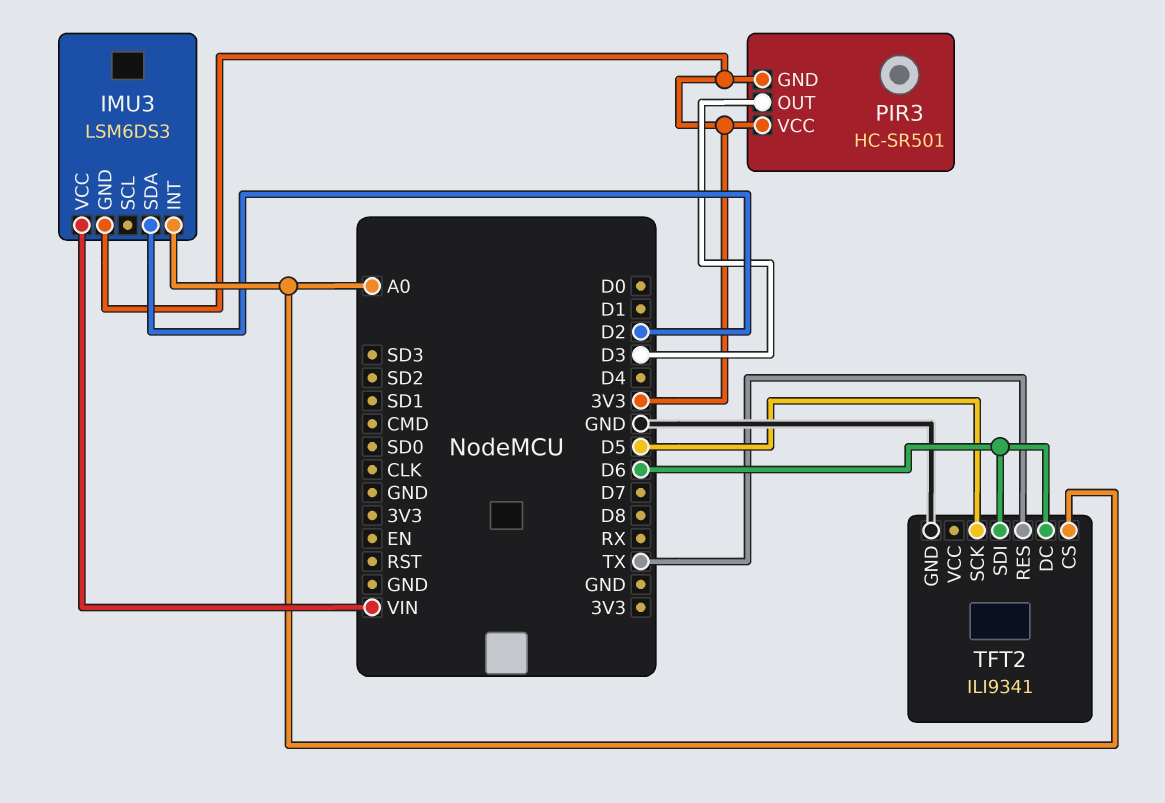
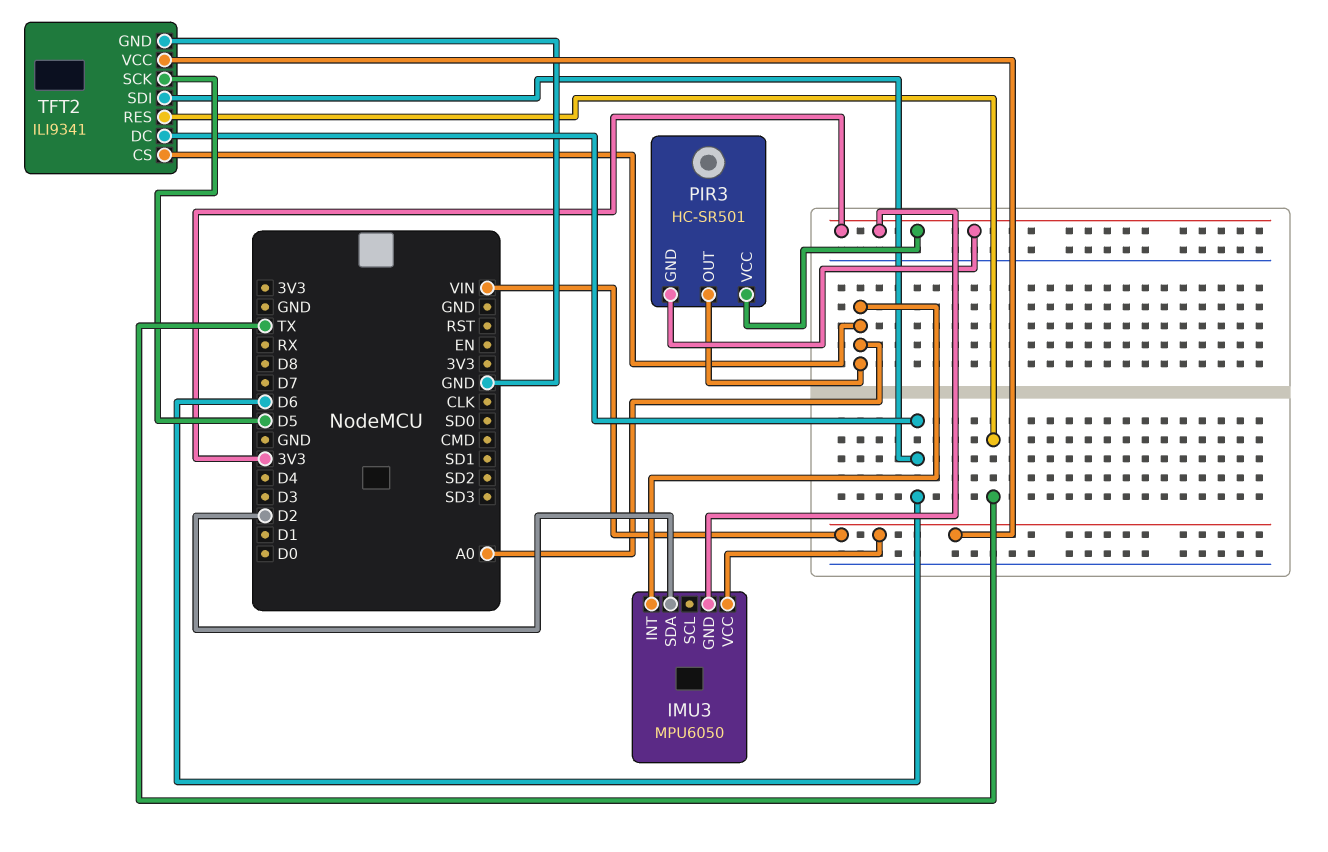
IMU3: LSM6DS3 -> MPU6050
PIR3 pin OUT: D3 -> A0
TFT2 pin VCC: none -> VIN

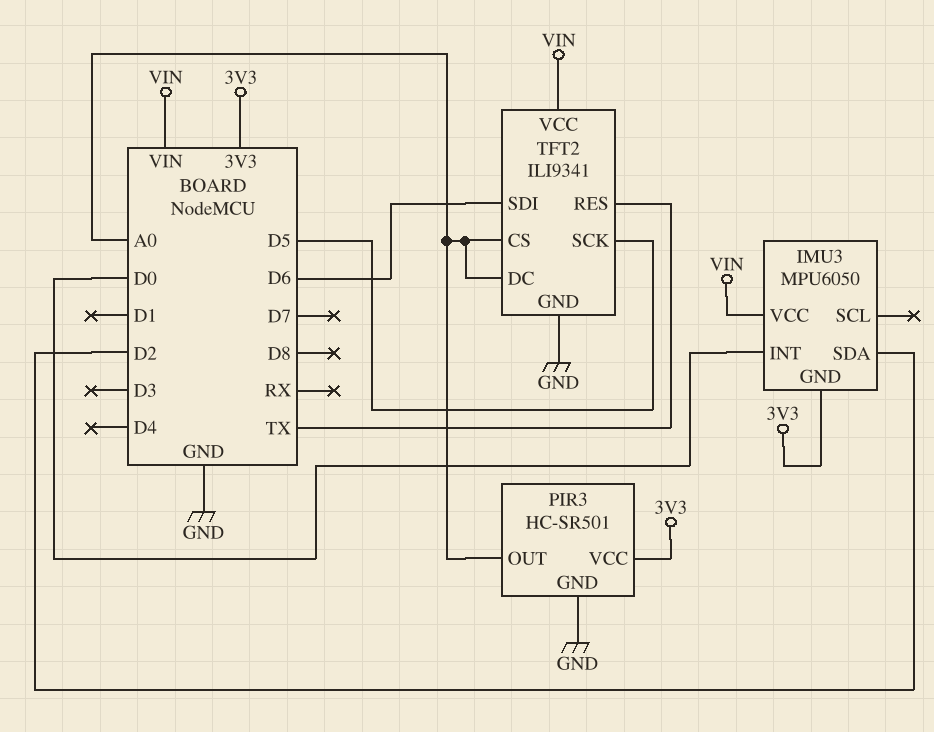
IMU3 pin INT: A0 -> D0
PIR3 pin GND: 3V3 -> GND
TFT2 pin DC: D6 -> A0

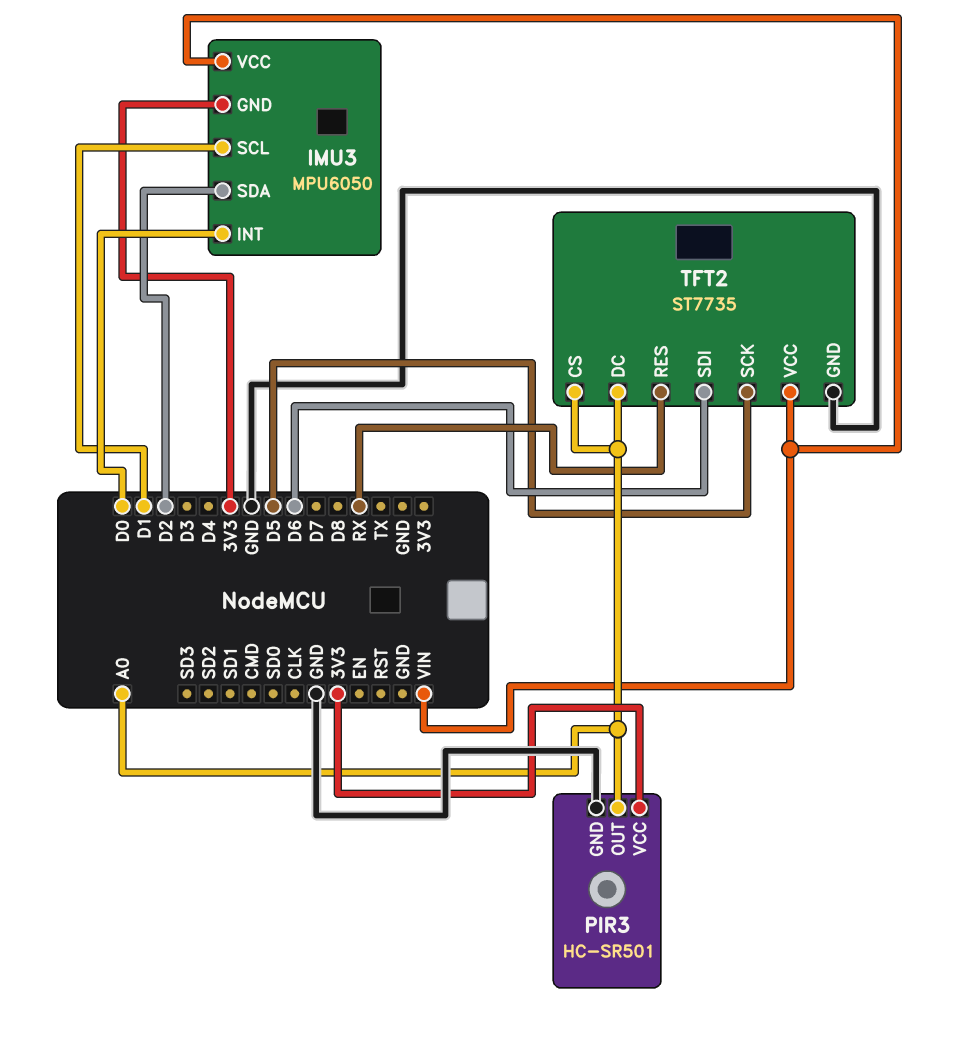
IMU3 pin SCL: none -> D1
TFT2: ILI9341 -> ST7735
TFT2 pin RES: TX -> RX

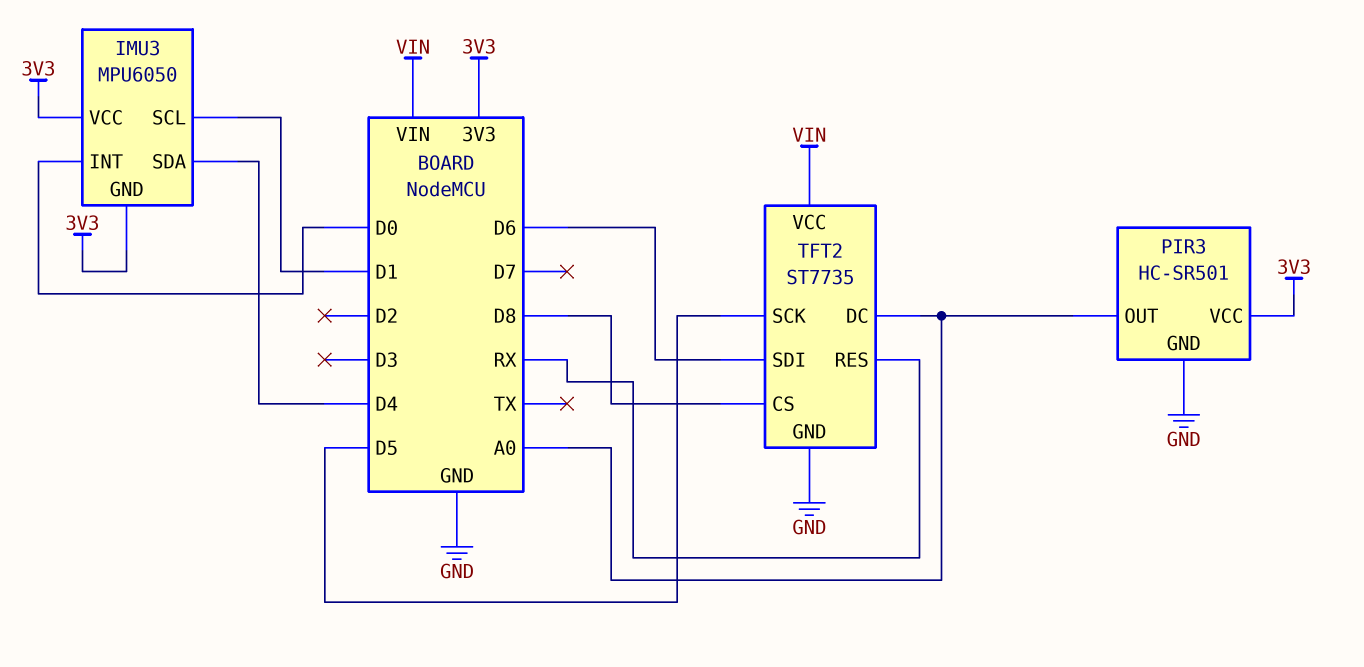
IMU3 pin SDA: D2 -> D4
IMU3 pin VCC: VIN -> 3V3
TFT2 pin CS: A0 -> D8

